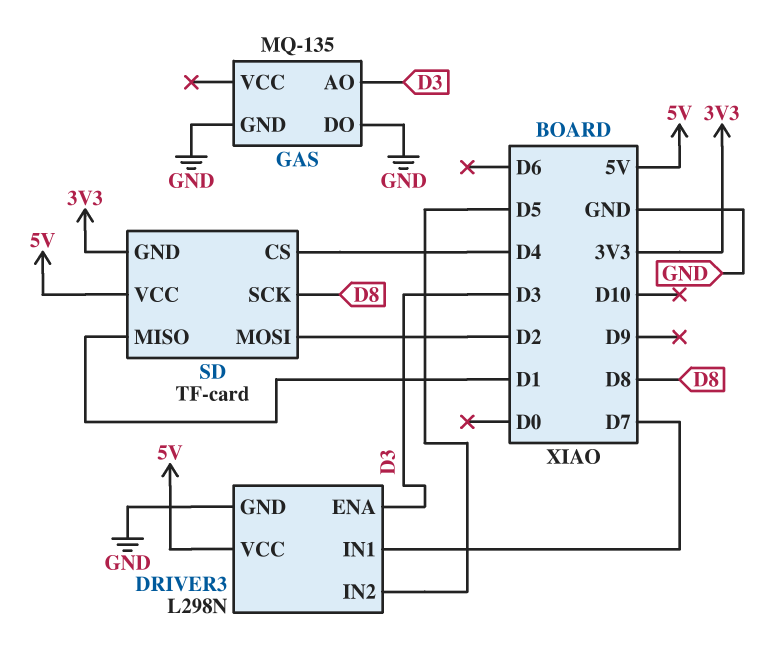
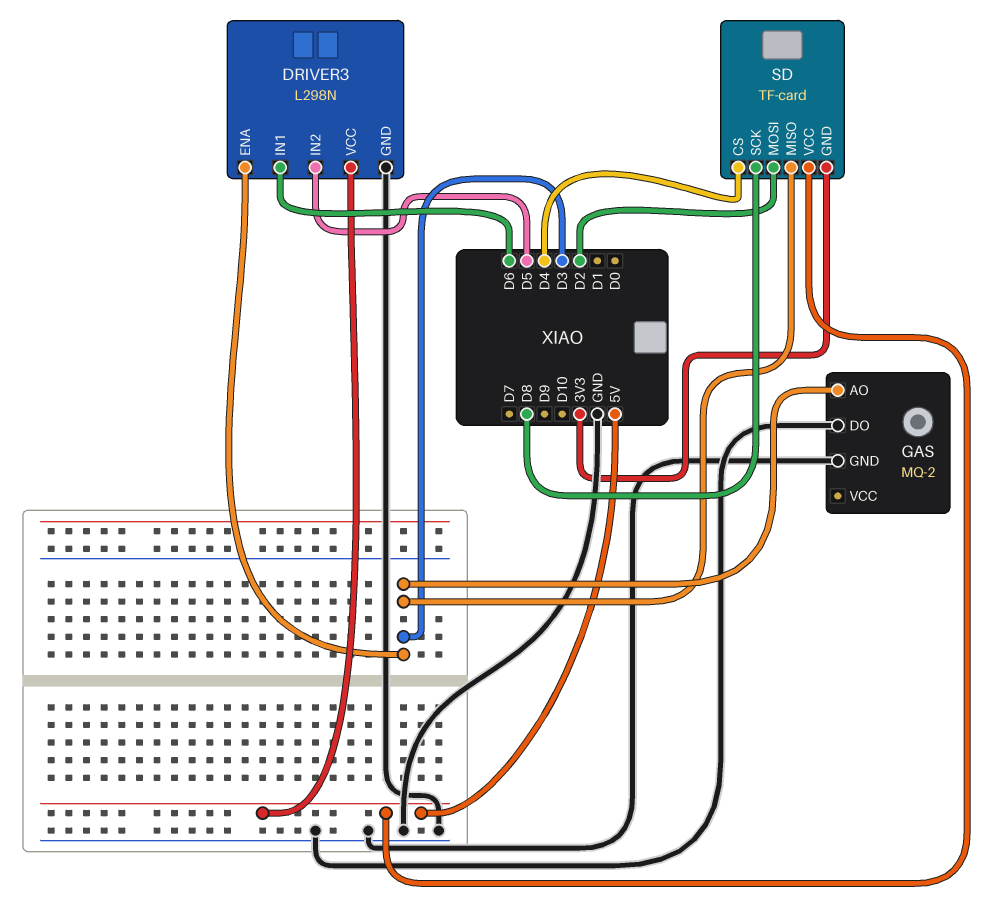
DRIVER3 pin IN1: D7 -> D6
GAS: MQ-135 -> MQ-2
SD pin MISO: D1 -> D3

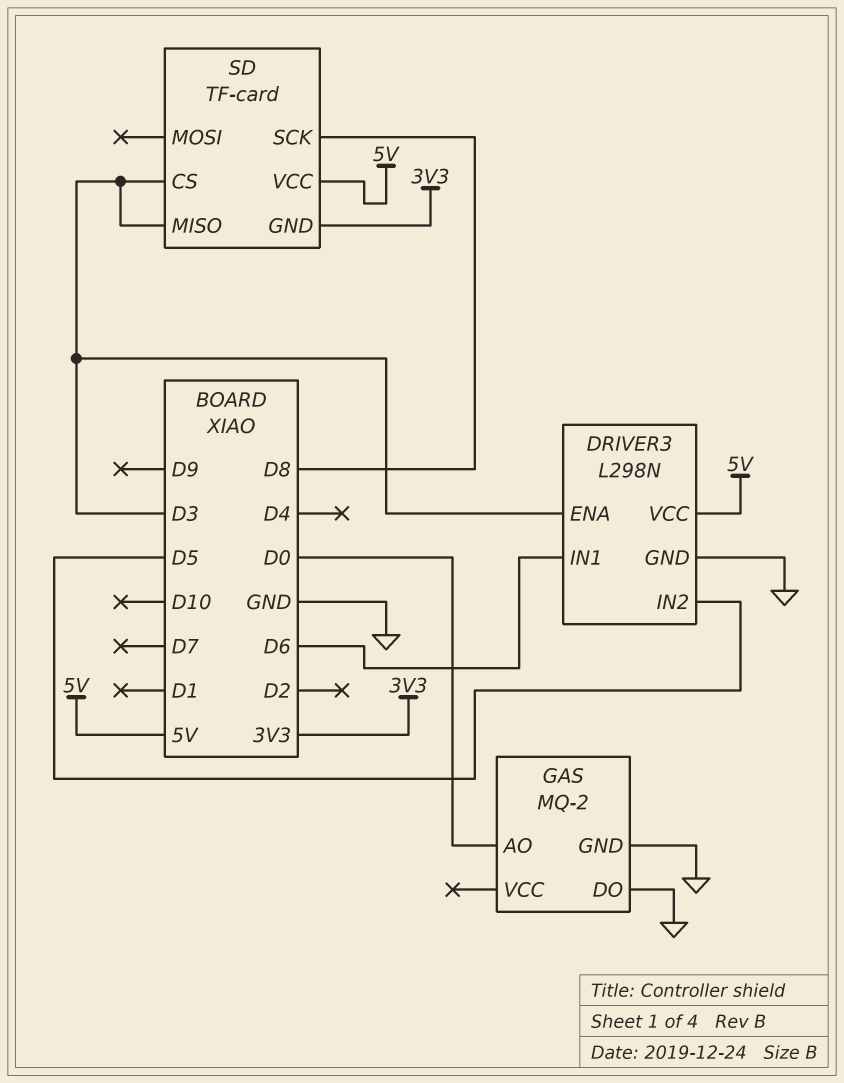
GAS pin AO: D3 -> D0
SD pin CS: D4 -> D3
SD pin MOSI: D2 -> none

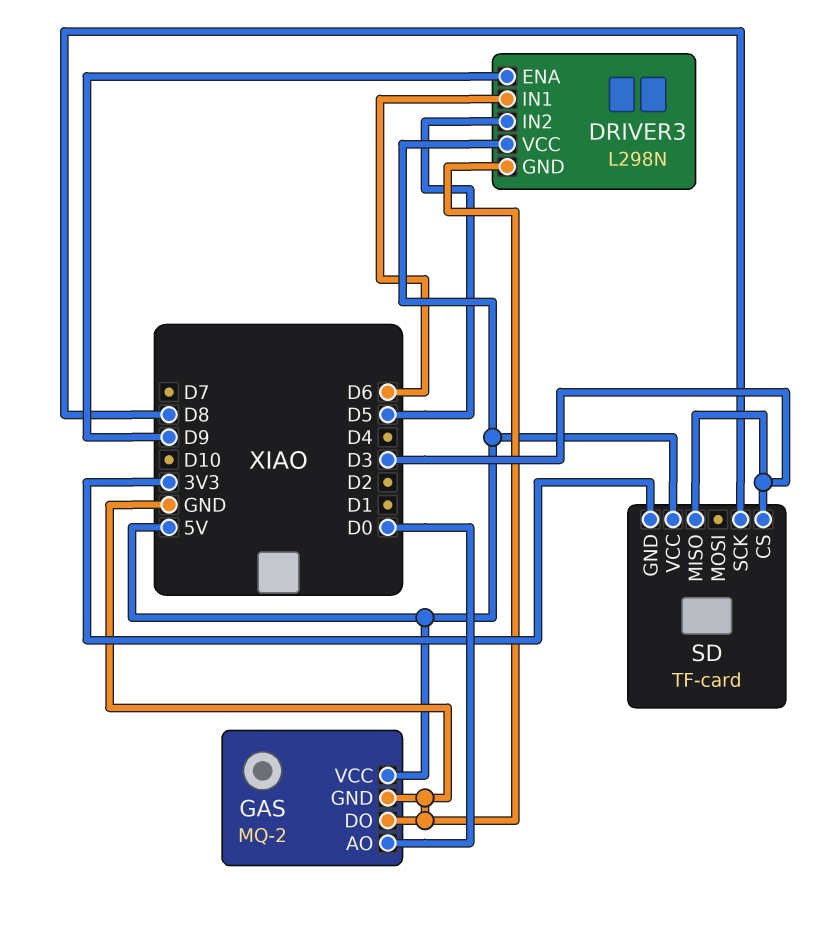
DRIVER3 pin ENA: D3 -> D9
GAS pin VCC: none -> 5V

